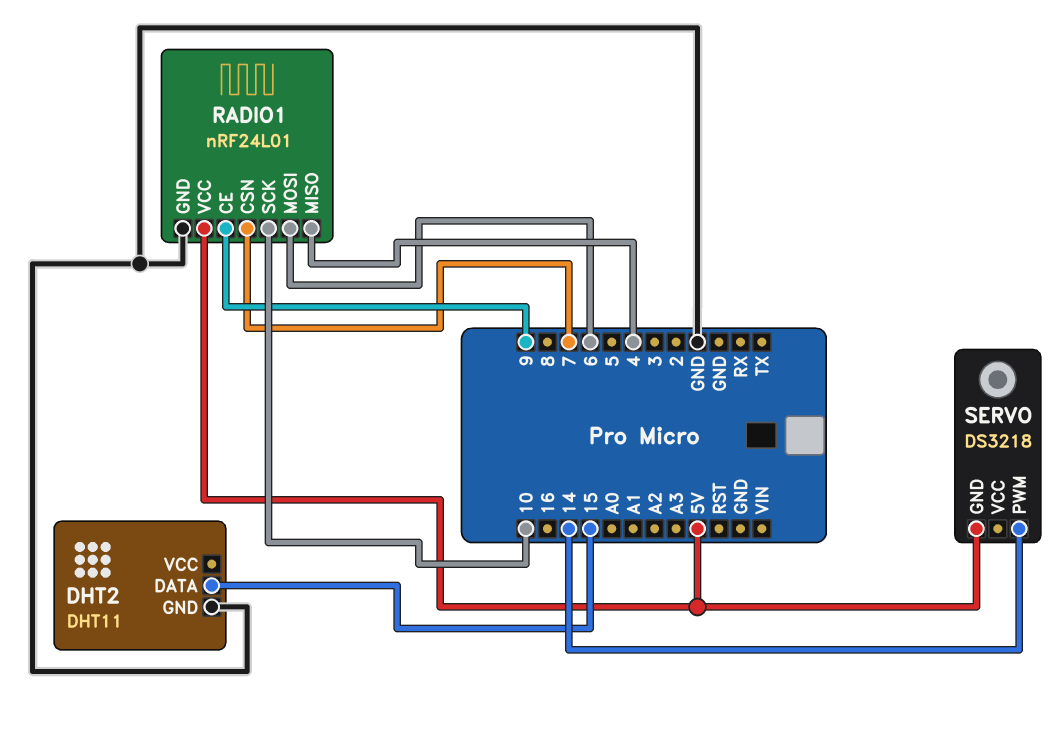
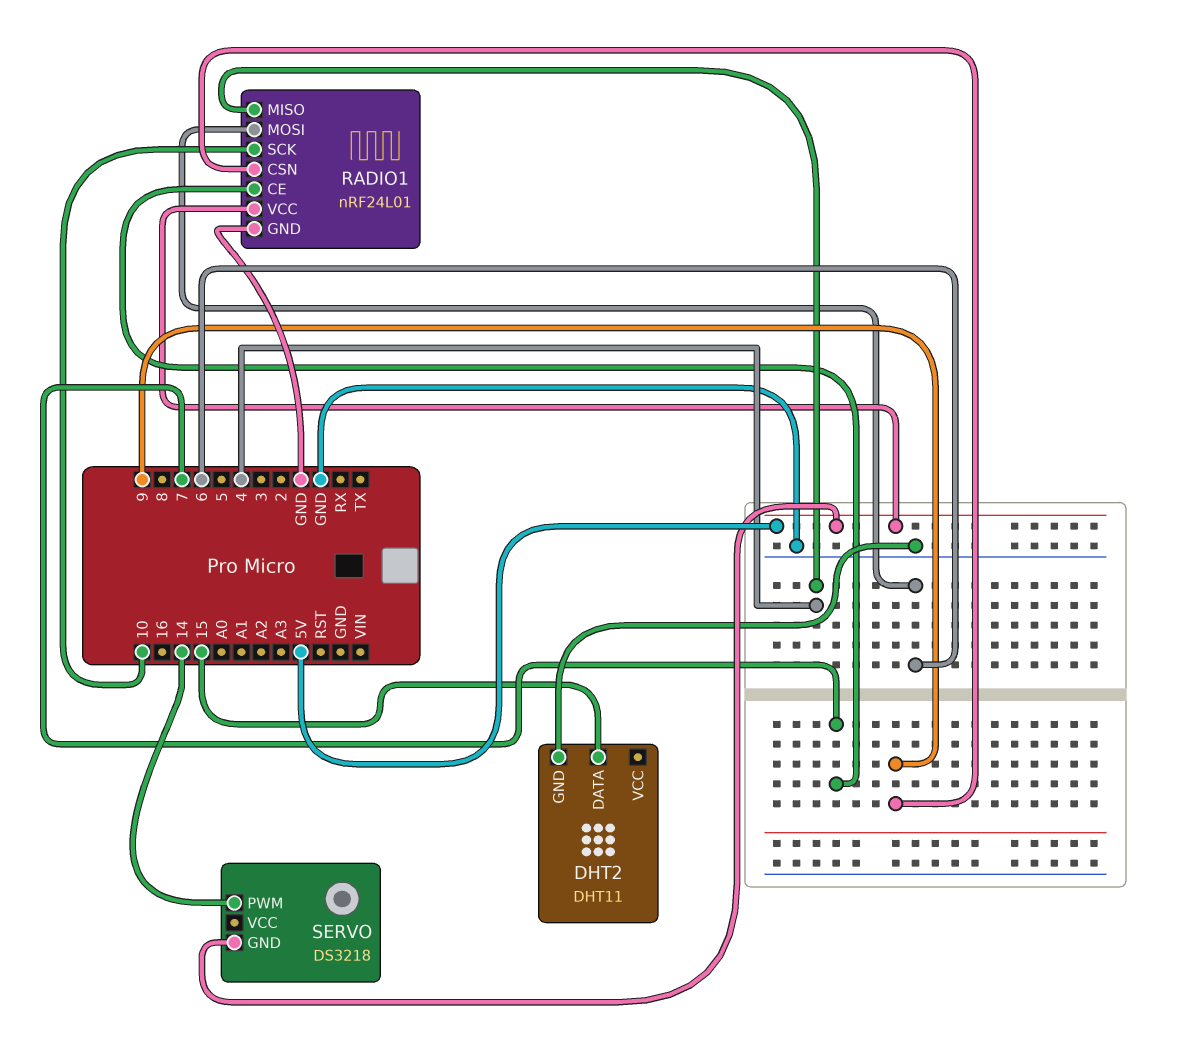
RADIO1 pin CE: 9 -> 7
RADIO1 pin CSN: 7 -> 9

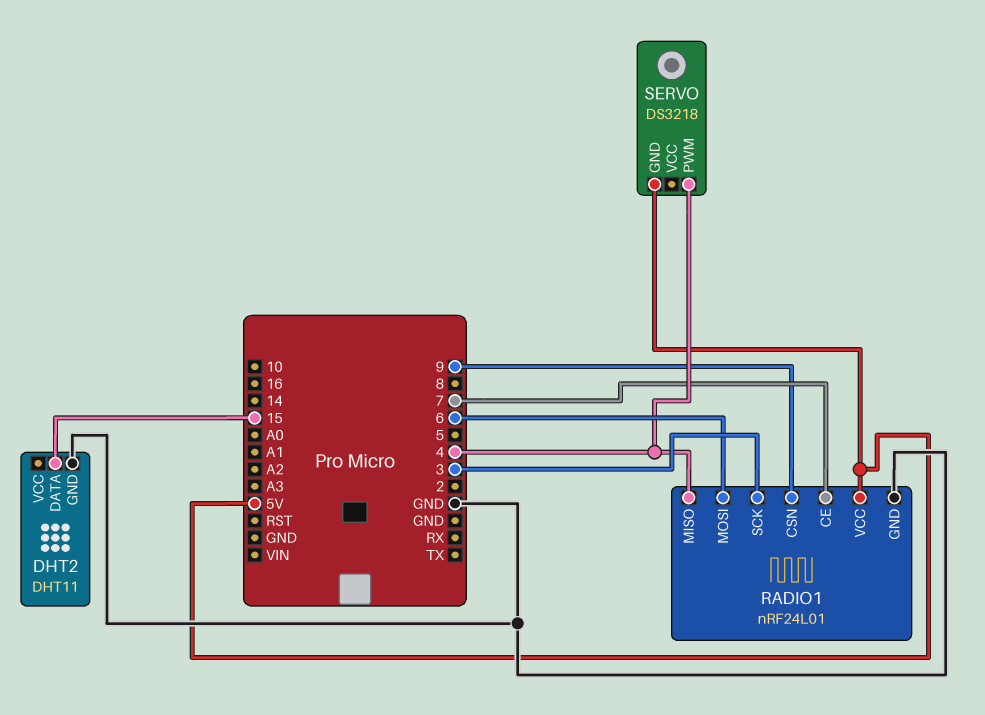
RADIO1 pin SCK: 10 -> 3
SERVO pin PWM: 14 -> 4

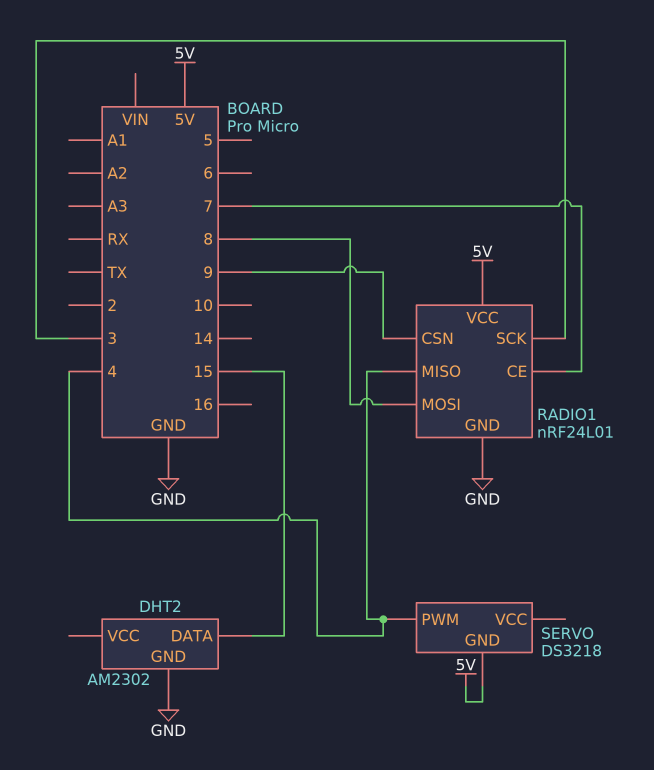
DHT2: DHT11 -> AM2302
RADIO1 pin MOSI: 6 -> 8

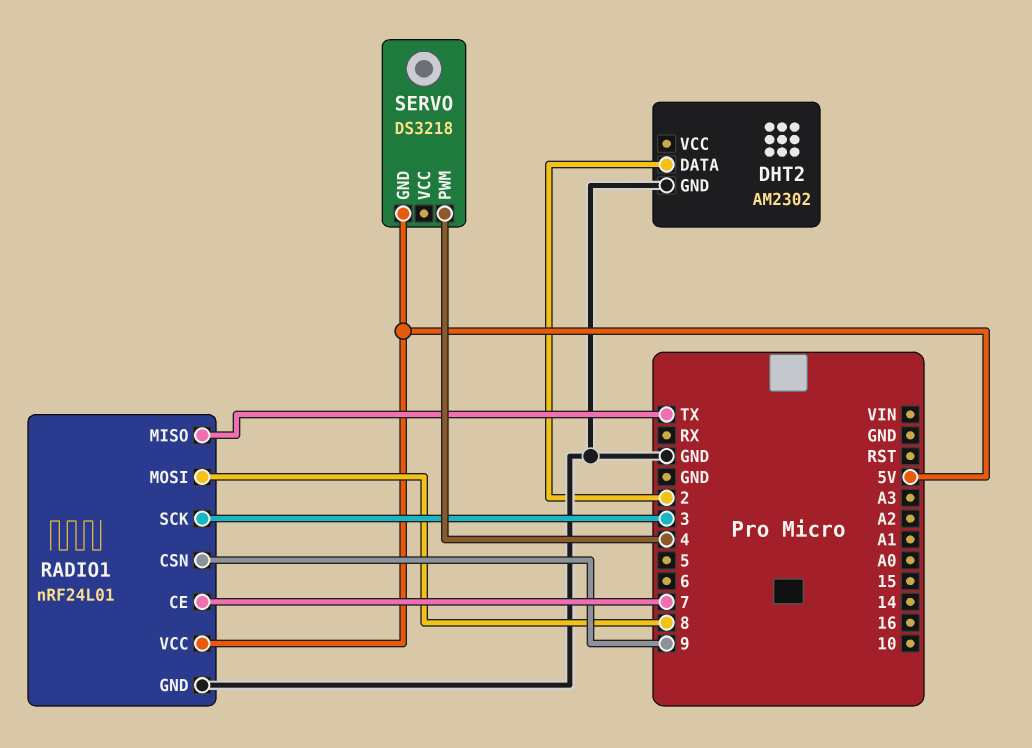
DHT2 pin DATA: 15 -> 2
RADIO1 pin MISO: 4 -> TX

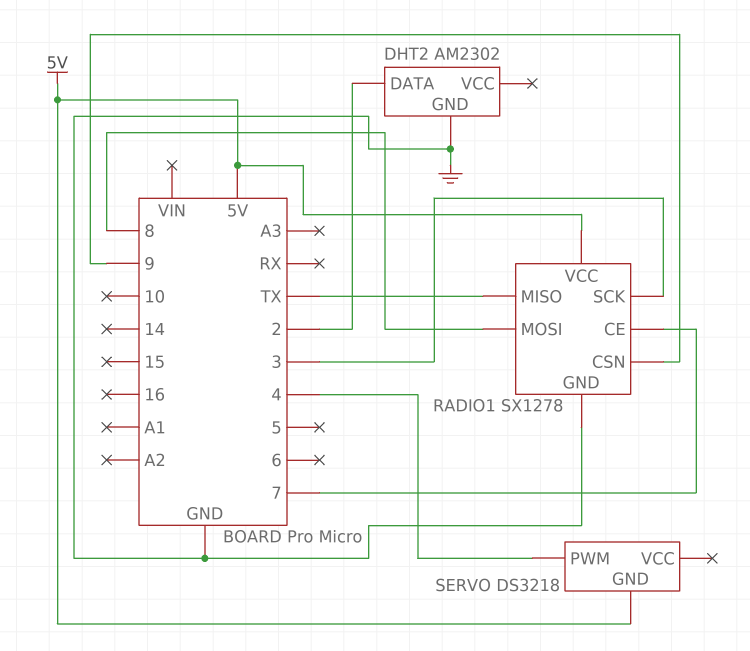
RADIO1: nRF24L01 -> SX1278

